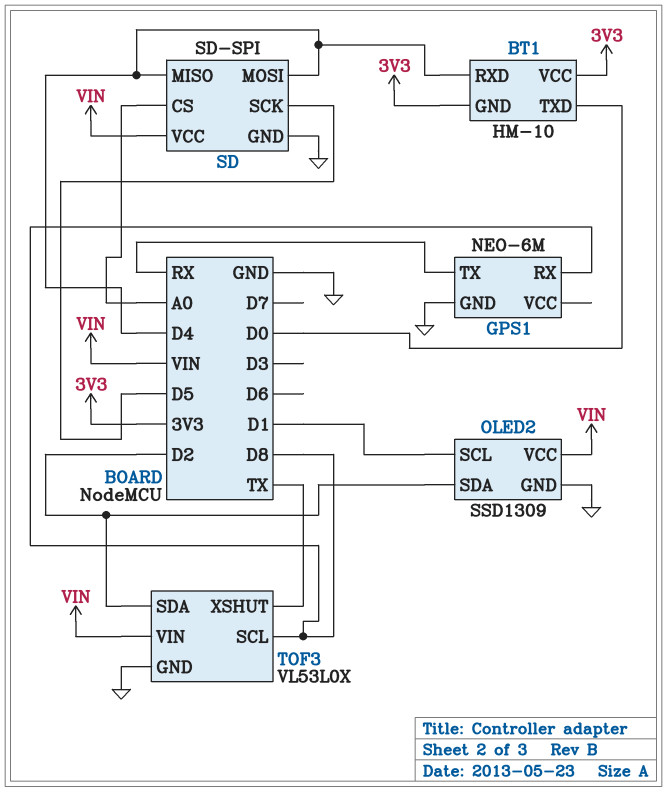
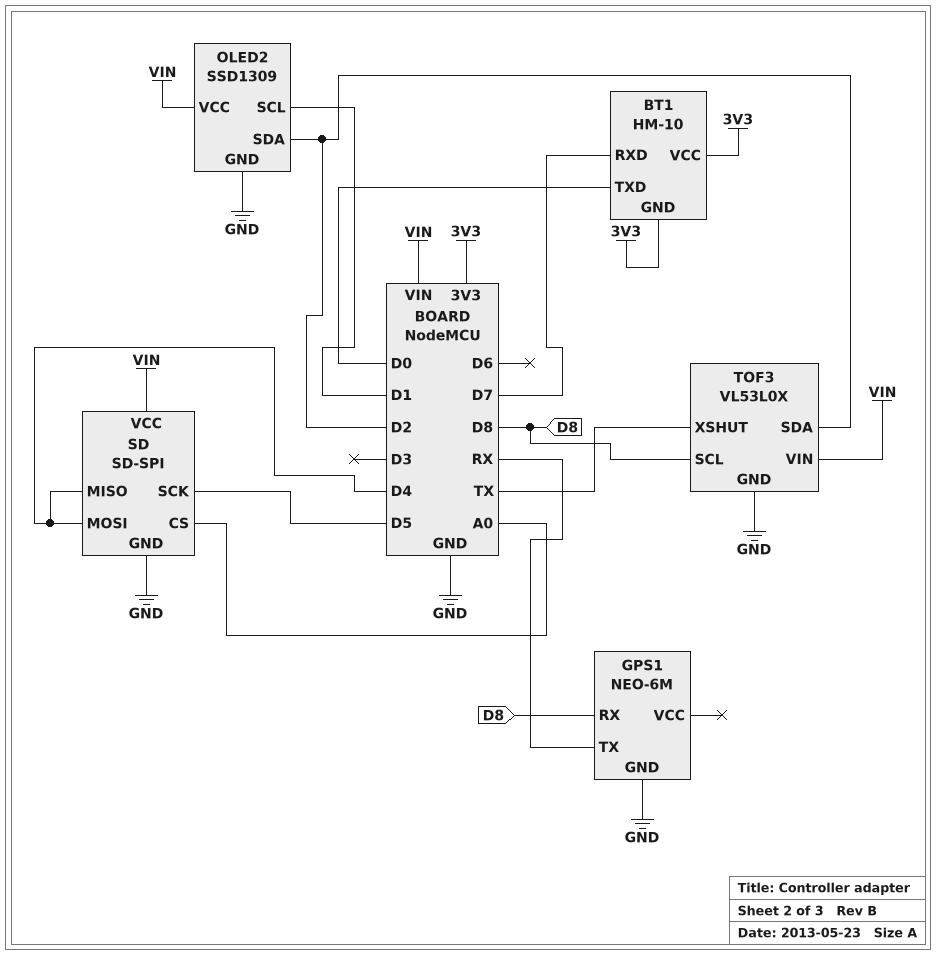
BT1 pin RXD: D4 -> D7

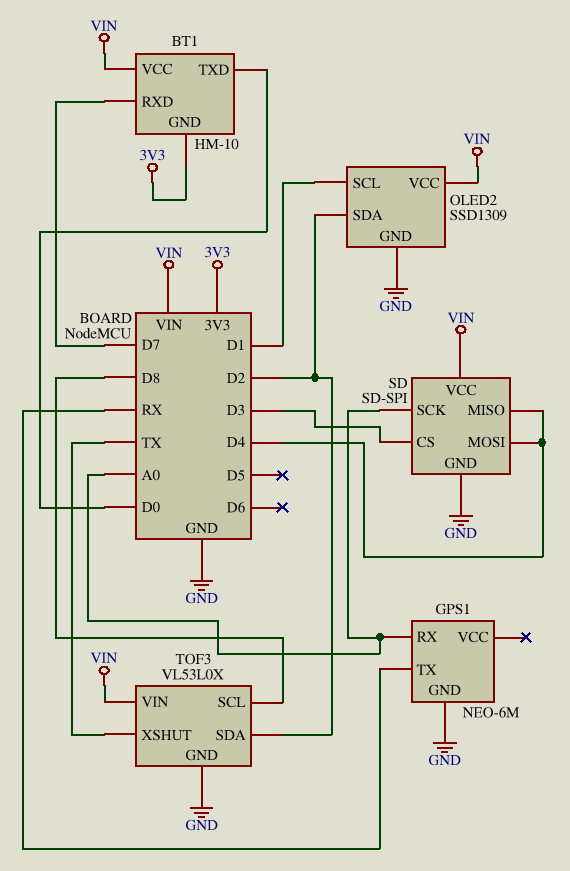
BT1 pin VCC: 3V3 -> VIN
GPS1 pin RX: D8 -> A0
SD pin CS: A0 -> D3
SD pin SCK: D5 -> A0

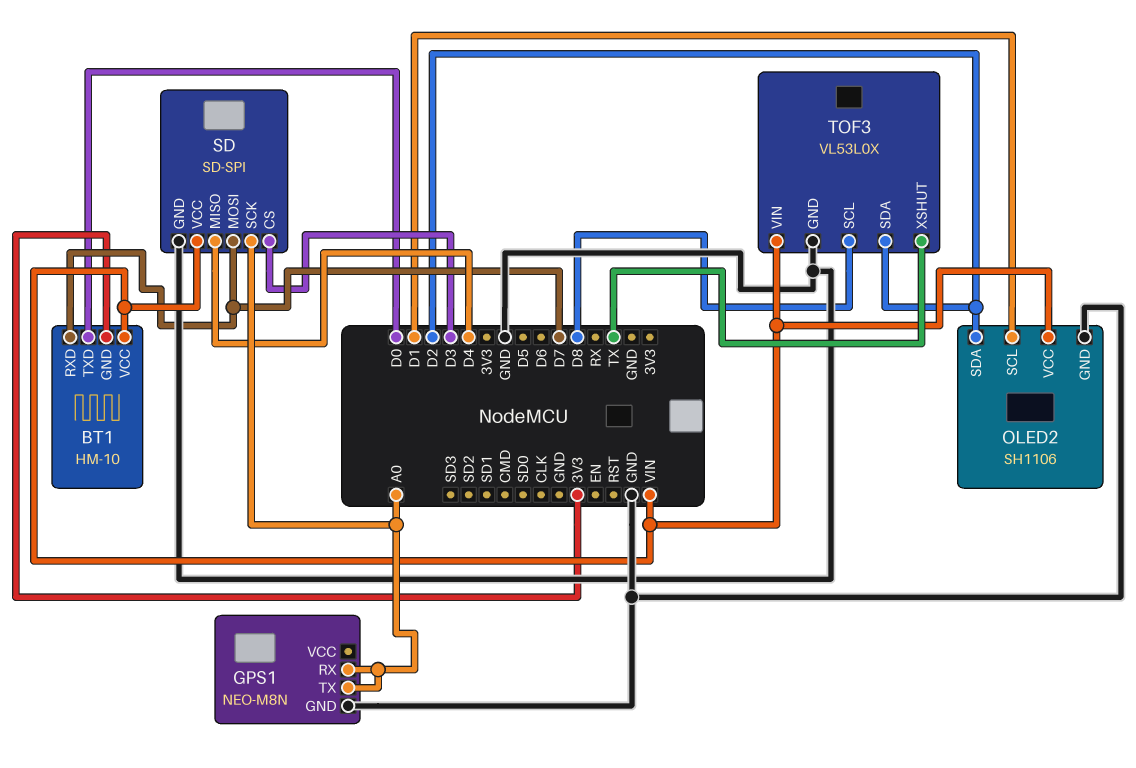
GPS1: NEO-6M -> NEO-M8N
GPS1 pin TX: RX -> A0
OLED2: SSD1309 -> SH1106
SD pin MOSI: D4 -> D7

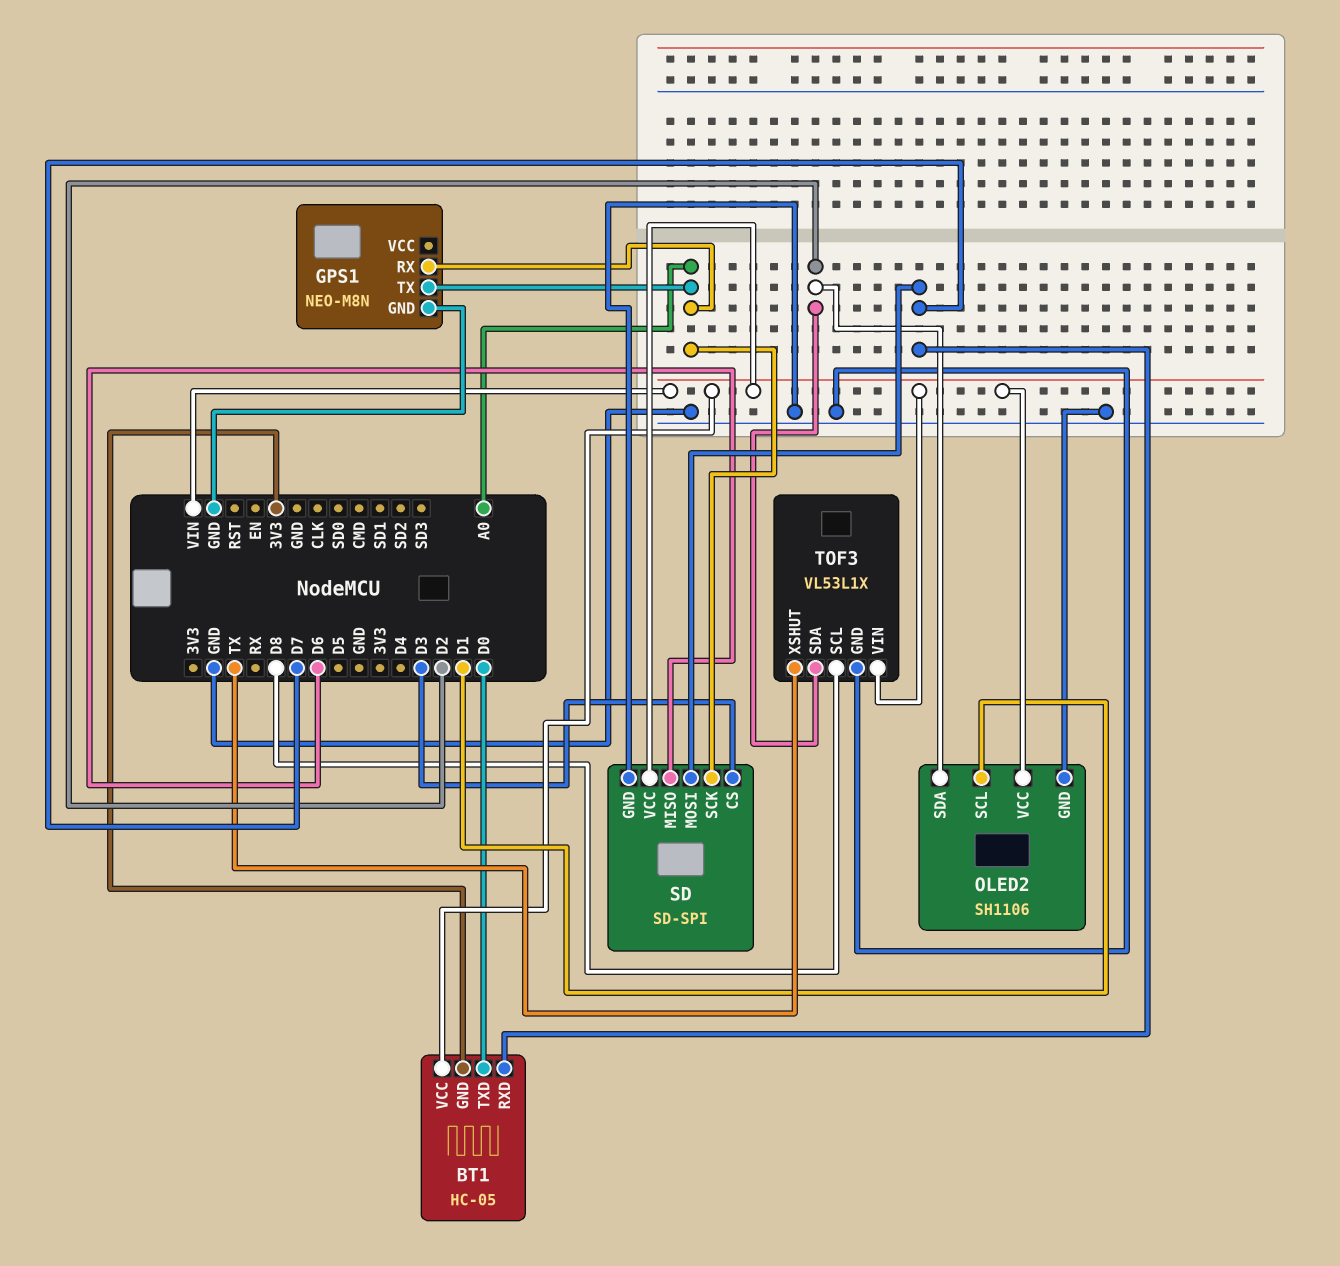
BT1: HM-10 -> HC-05
SD pin MISO: D4 -> D6
TOF3: VL53L0X -> VL53L1X

